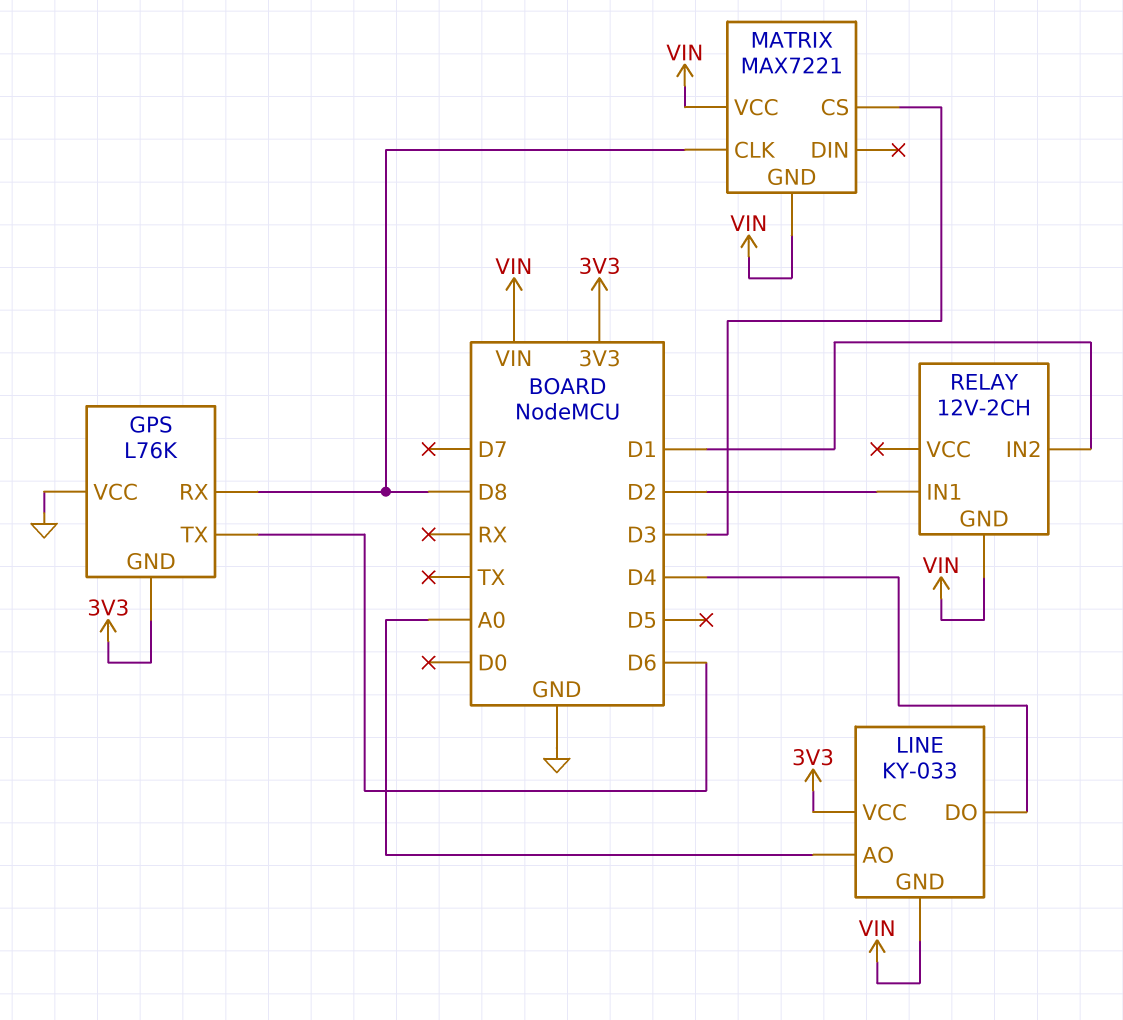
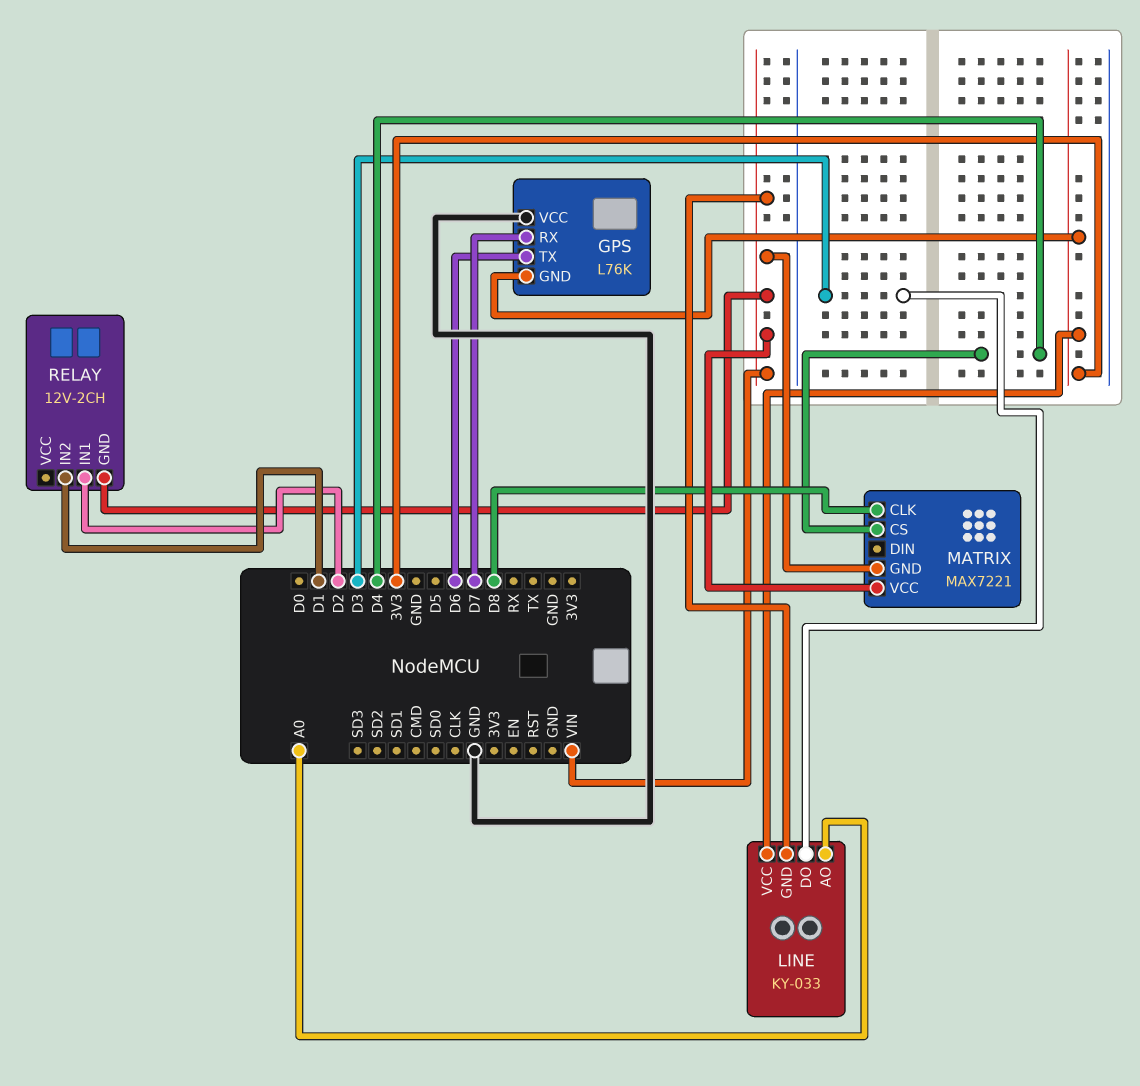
GPS pin RX: D8 -> D7
LINE pin DO: D4 -> D3
MATRIX pin CS: D3 -> D4

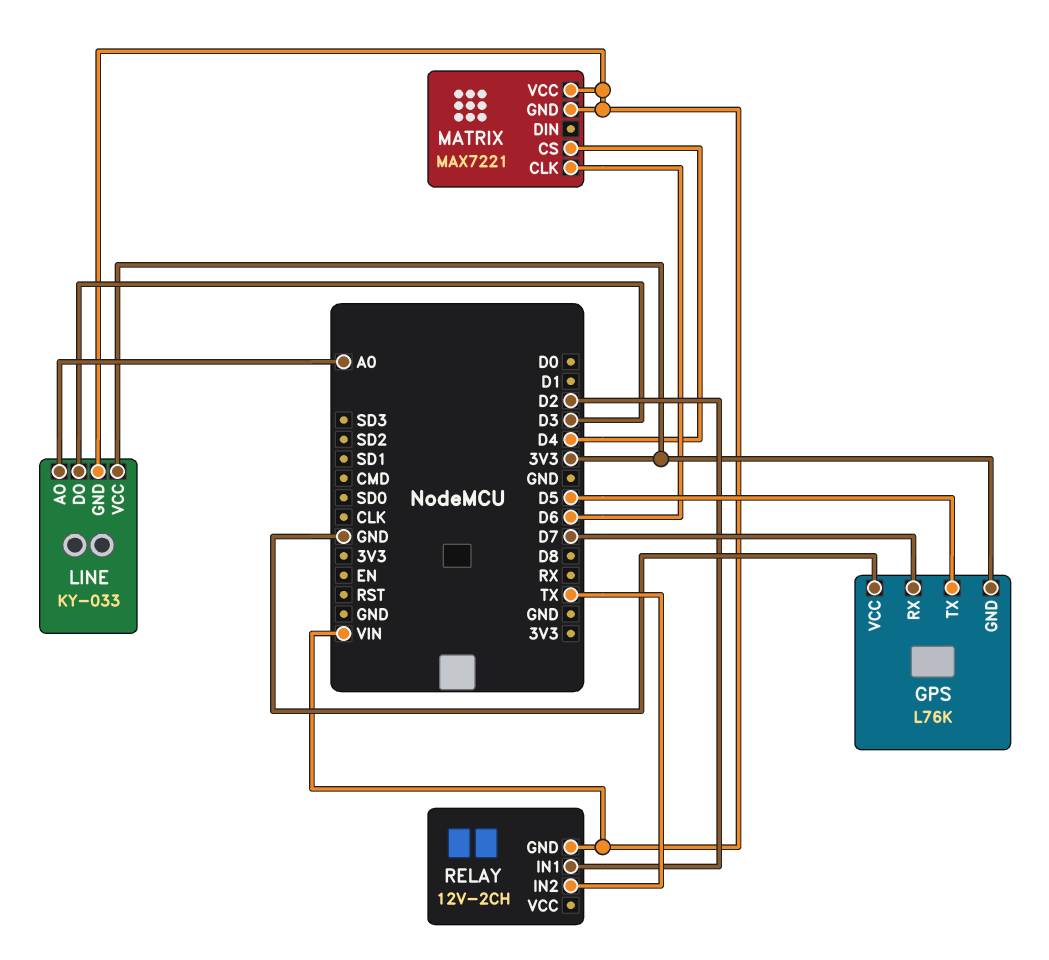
GPS pin TX: D6 -> D5
MATRIX pin CLK: D8 -> D6
RELAY pin IN2: D1 -> TX

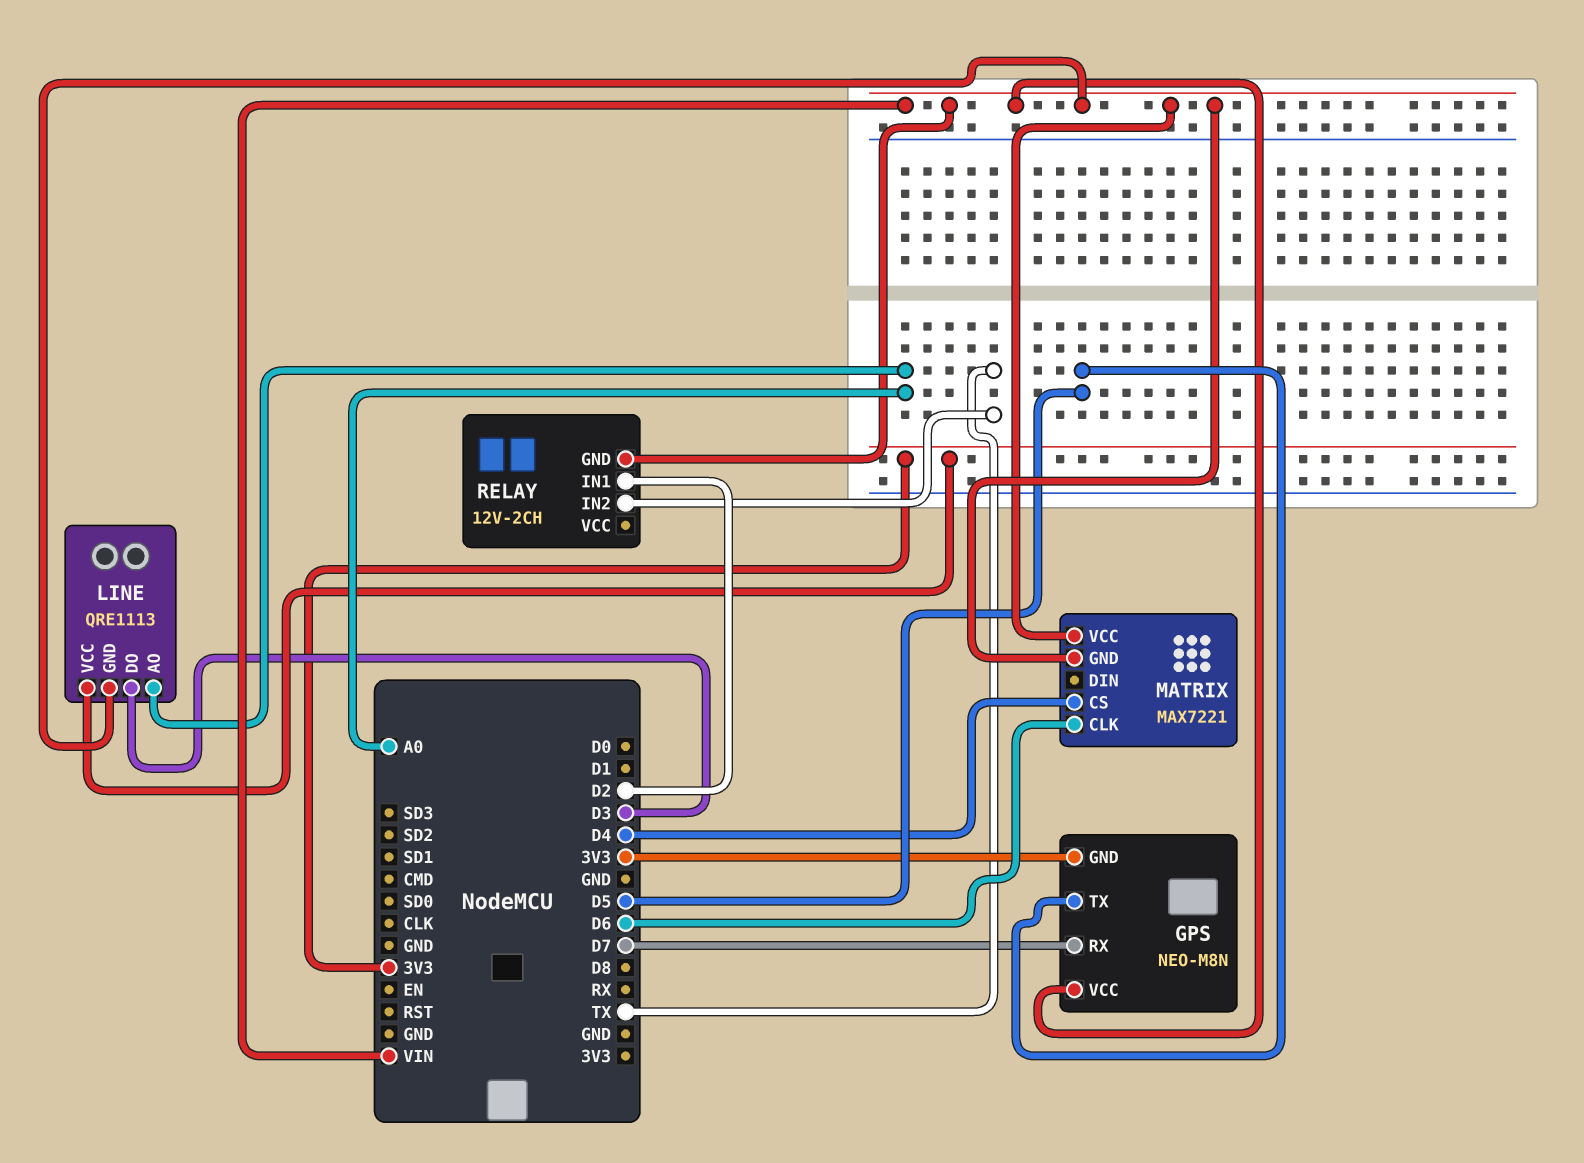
GPS: L76K -> NEO-M8N
GPS pin VCC: GND -> VIN
LINE: KY-033 -> QRE1113

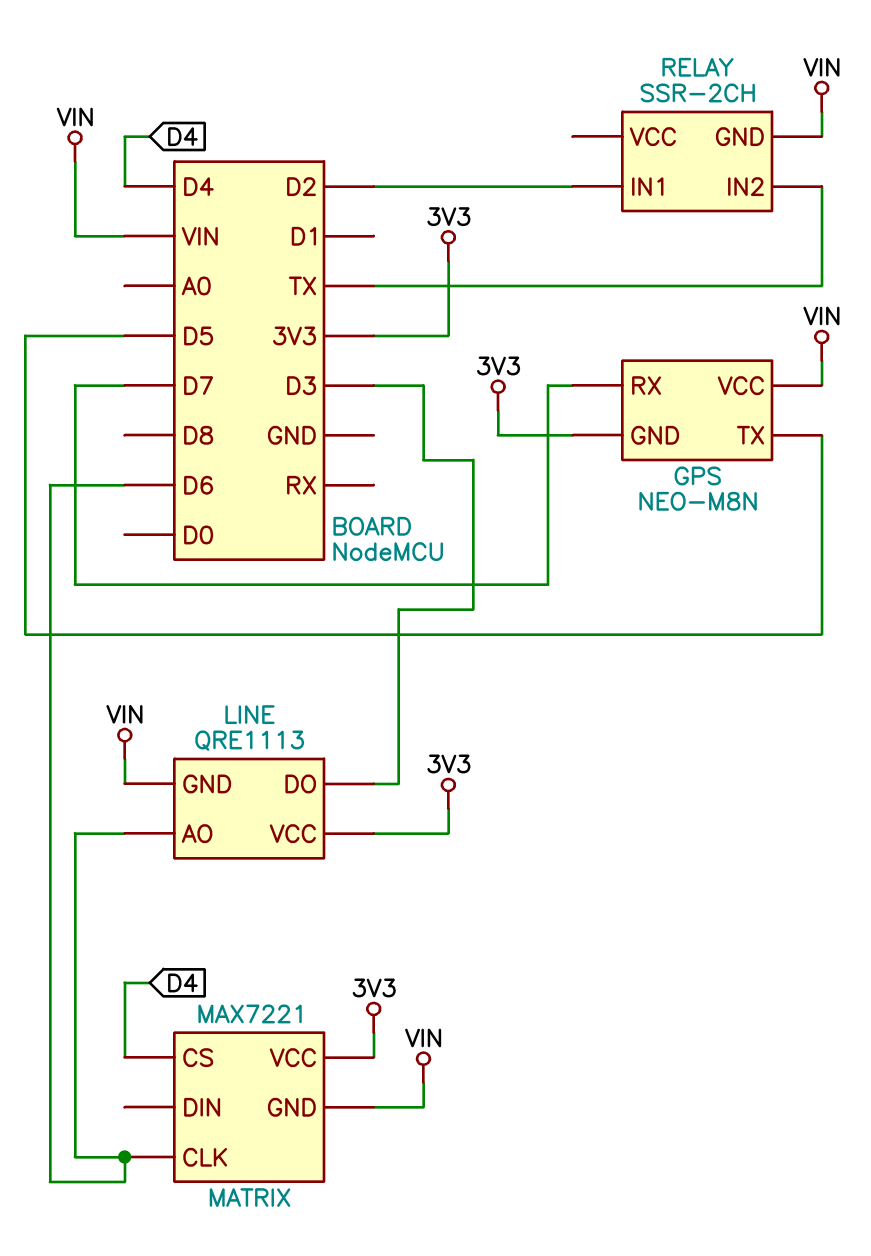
LINE pin AO: A0 -> D6
MATRIX pin VCC: VIN -> 3V3
RELAY: 12V-2CH -> SSR-2CH

